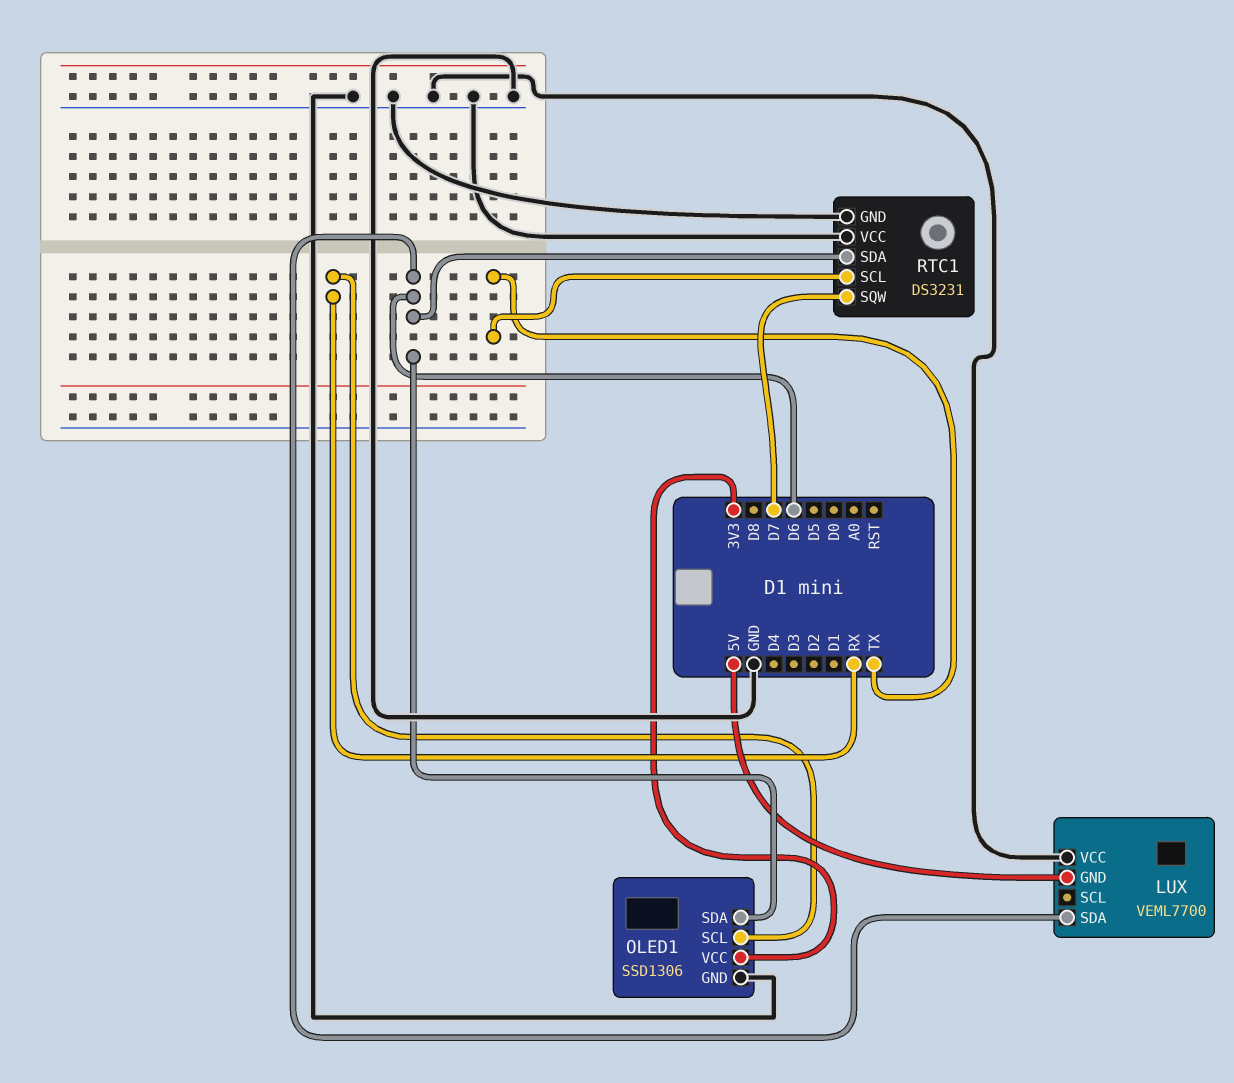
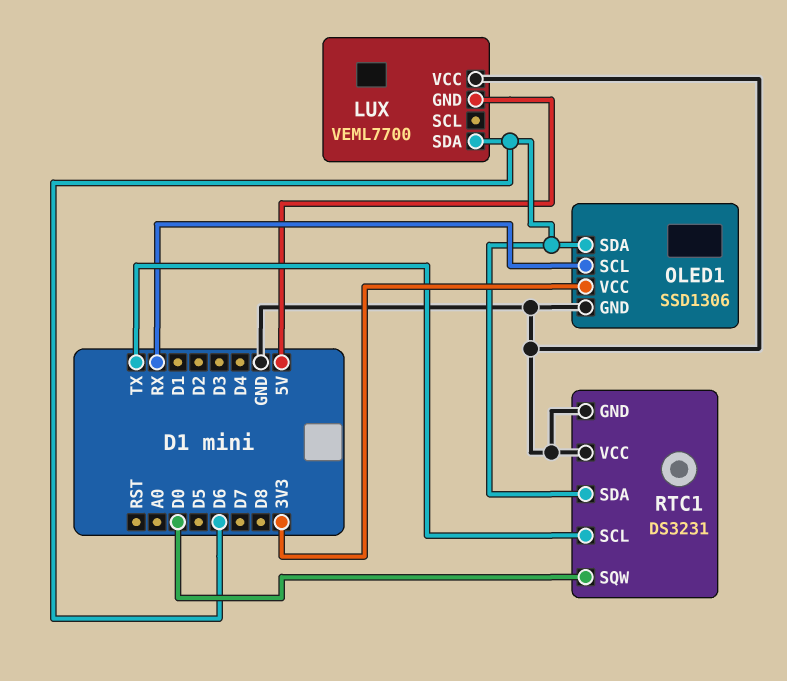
RTC1 pin SQW: D7 -> D0

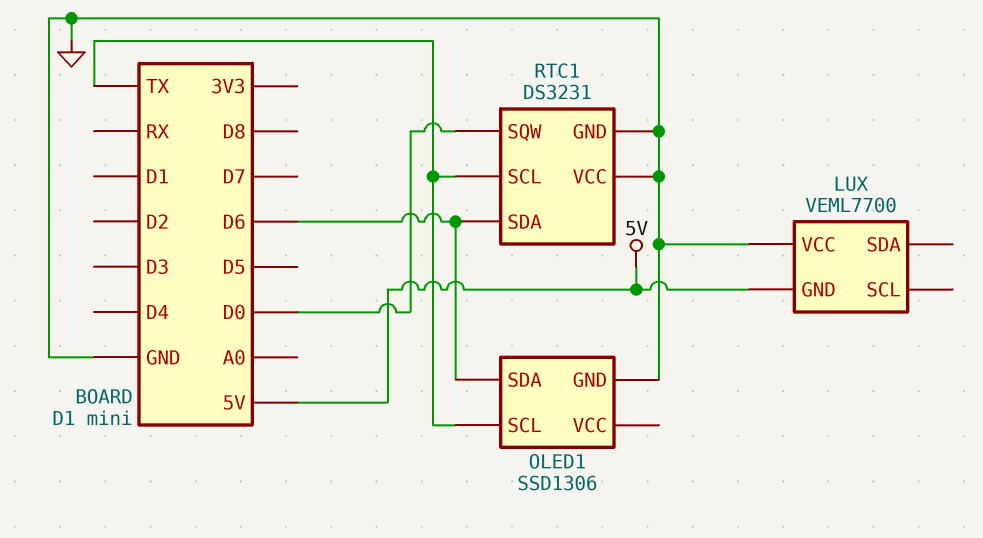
LUX pin SDA: D6 -> none
OLED1 pin SCL: RX -> TX
OLED1 pin VCC: 3V3 -> none

